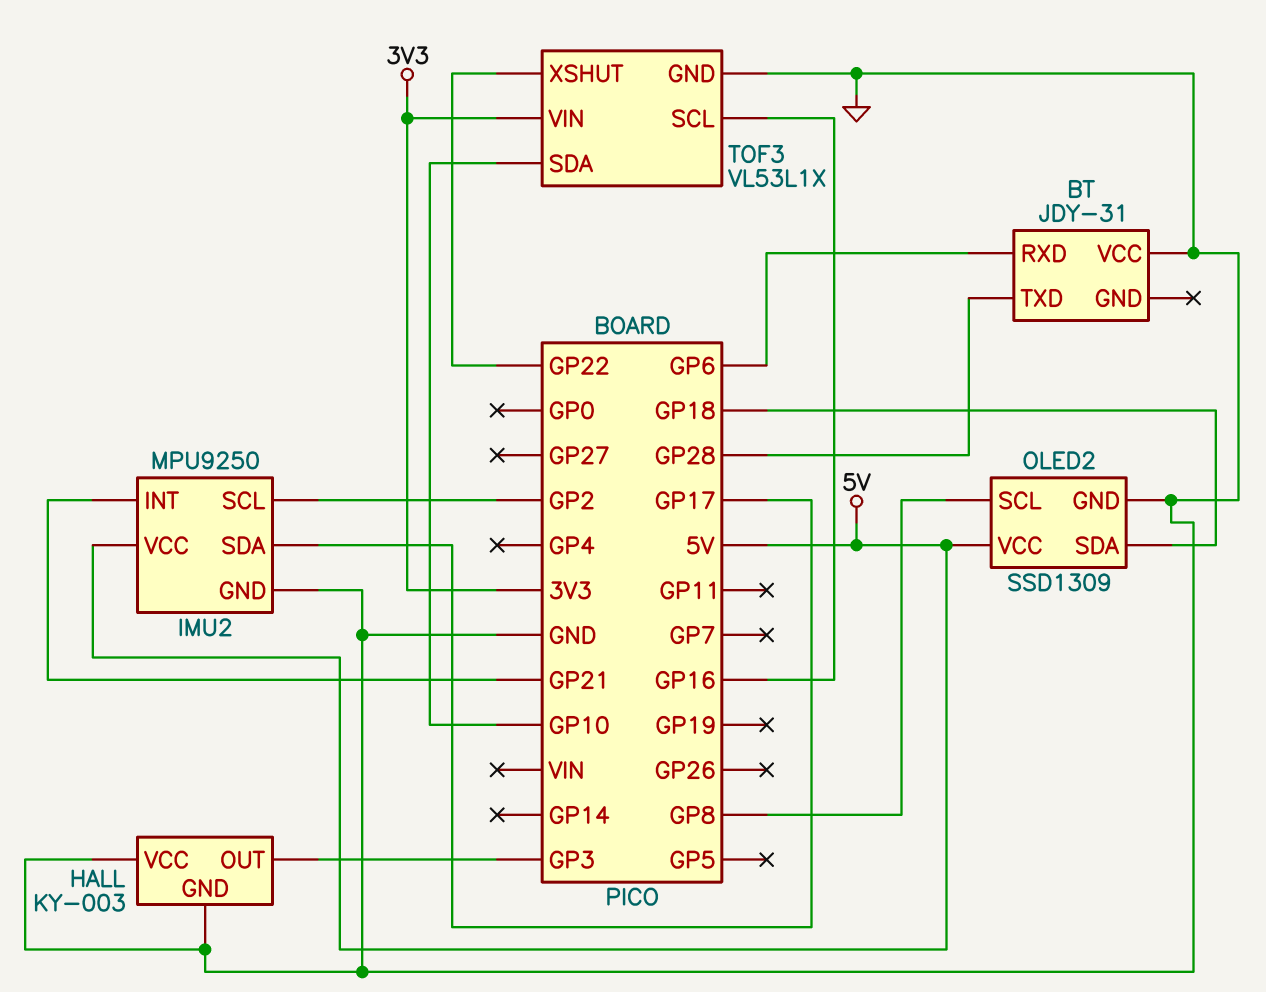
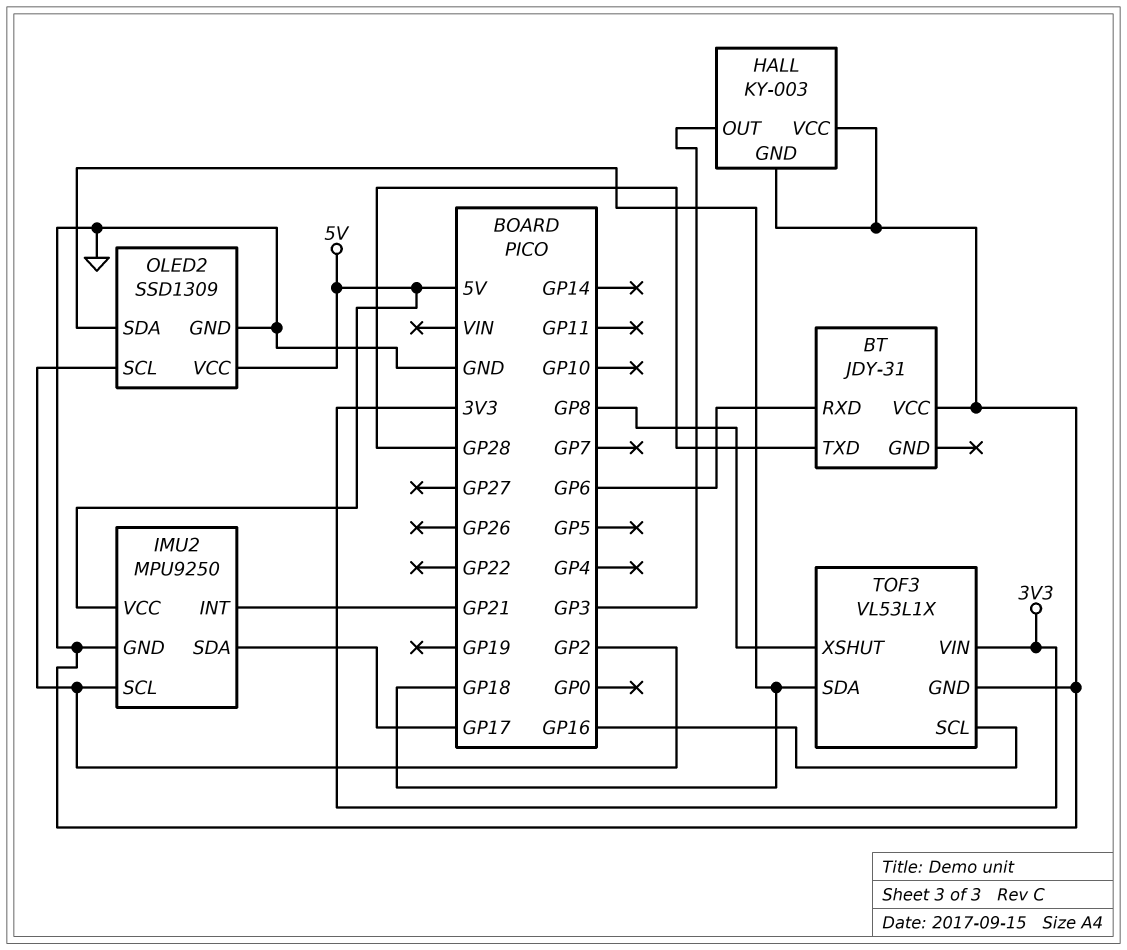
OLED2 pin SCL: GP8 -> GP2
TOF3 pin SDA: GP10 -> GP18
TOF3 pin XSHUT: GP22 -> GP8

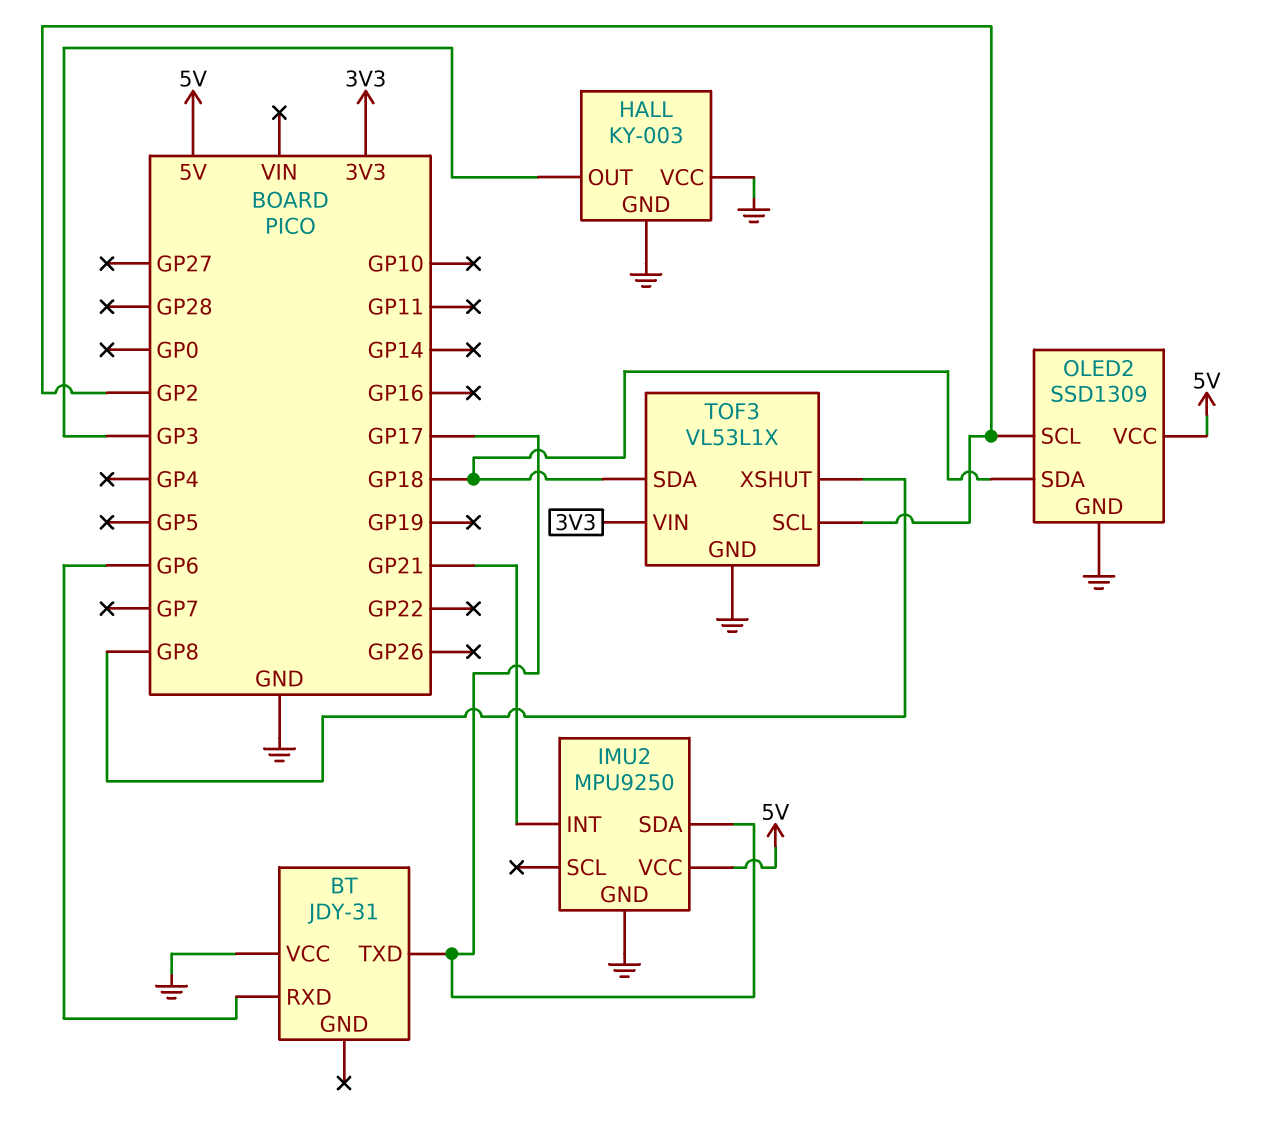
BT pin TXD: GP28 -> GP17
IMU2 pin SCL: GP2 -> none
TOF3 pin SCL: GP16 -> GP2

